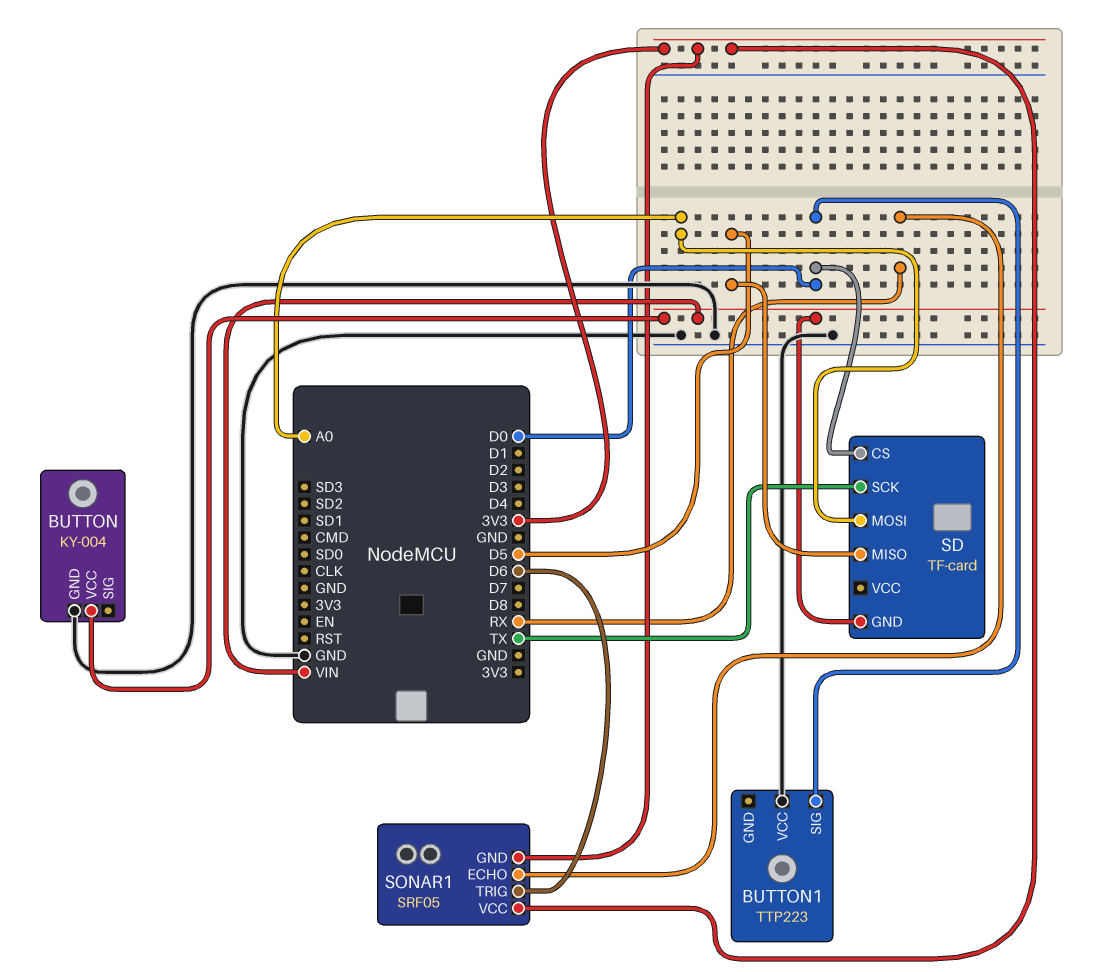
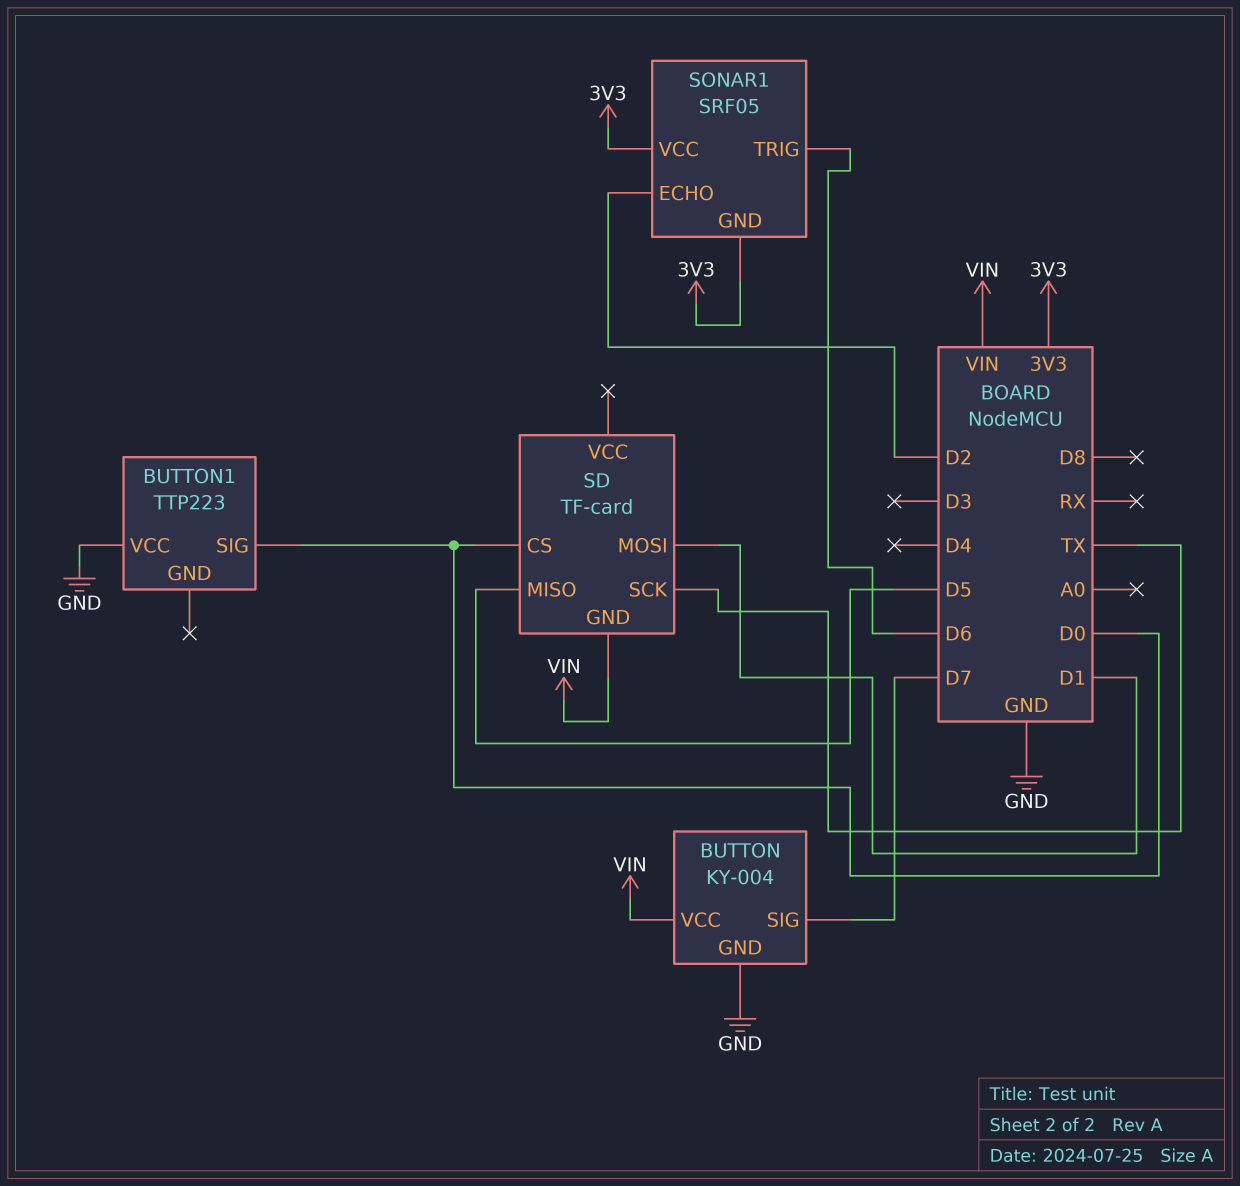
BUTTON pin SIG: none -> D7
SD pin MOSI: A0 -> D1
SONAR1 pin ECHO: RX -> D2

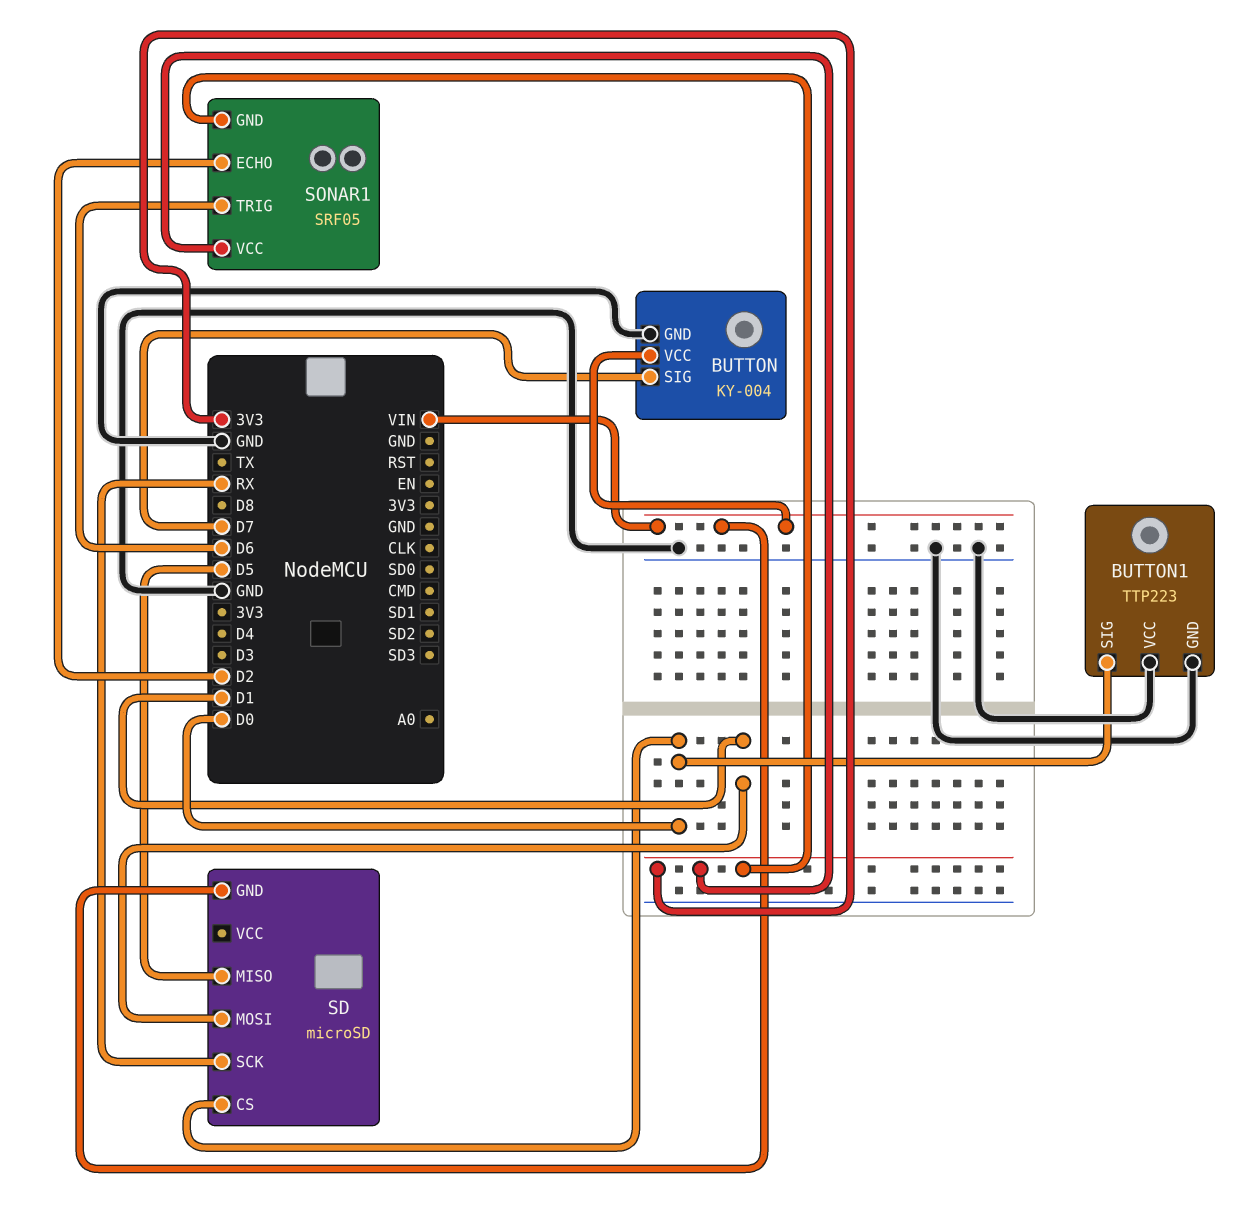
BUTTON1 pin GND: none -> GND
SD: TF-card -> microSD
SD pin SCK: TX -> RX

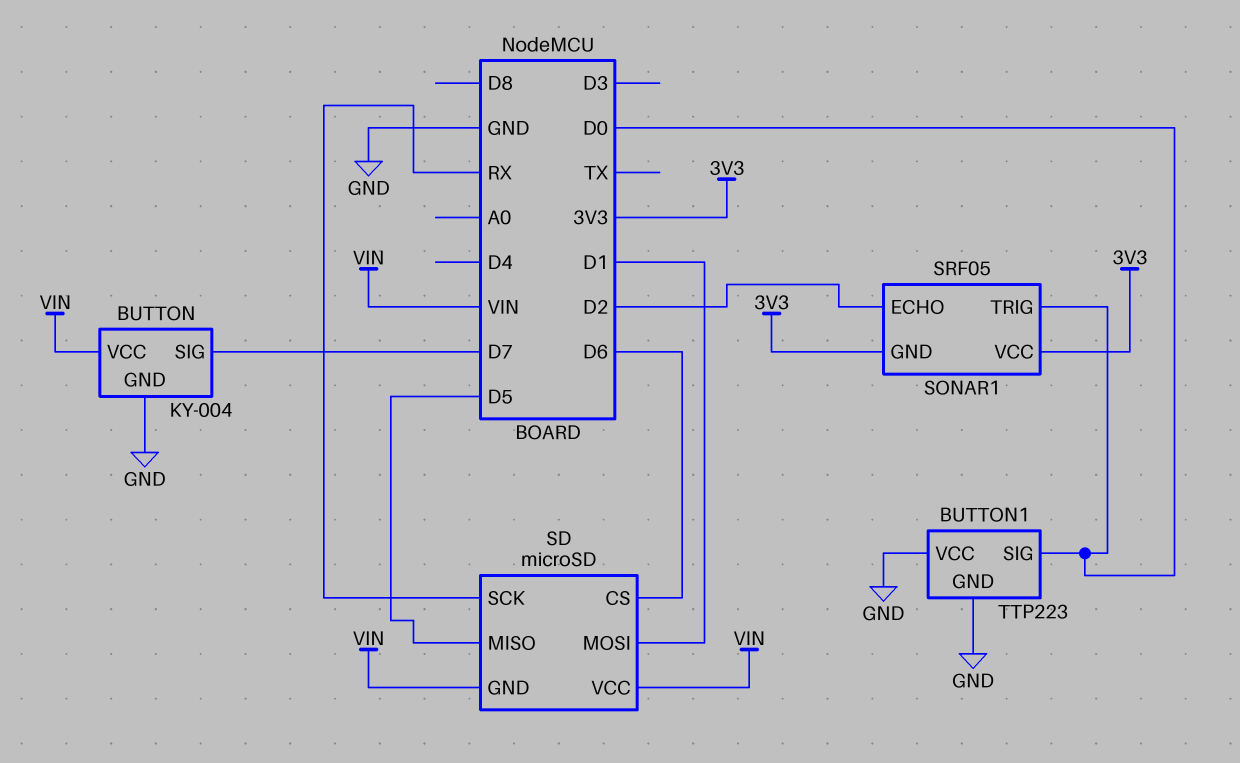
SD pin CS: D0 -> D6
SD pin VCC: none -> VIN
SONAR1 pin TRIG: D6 -> D0

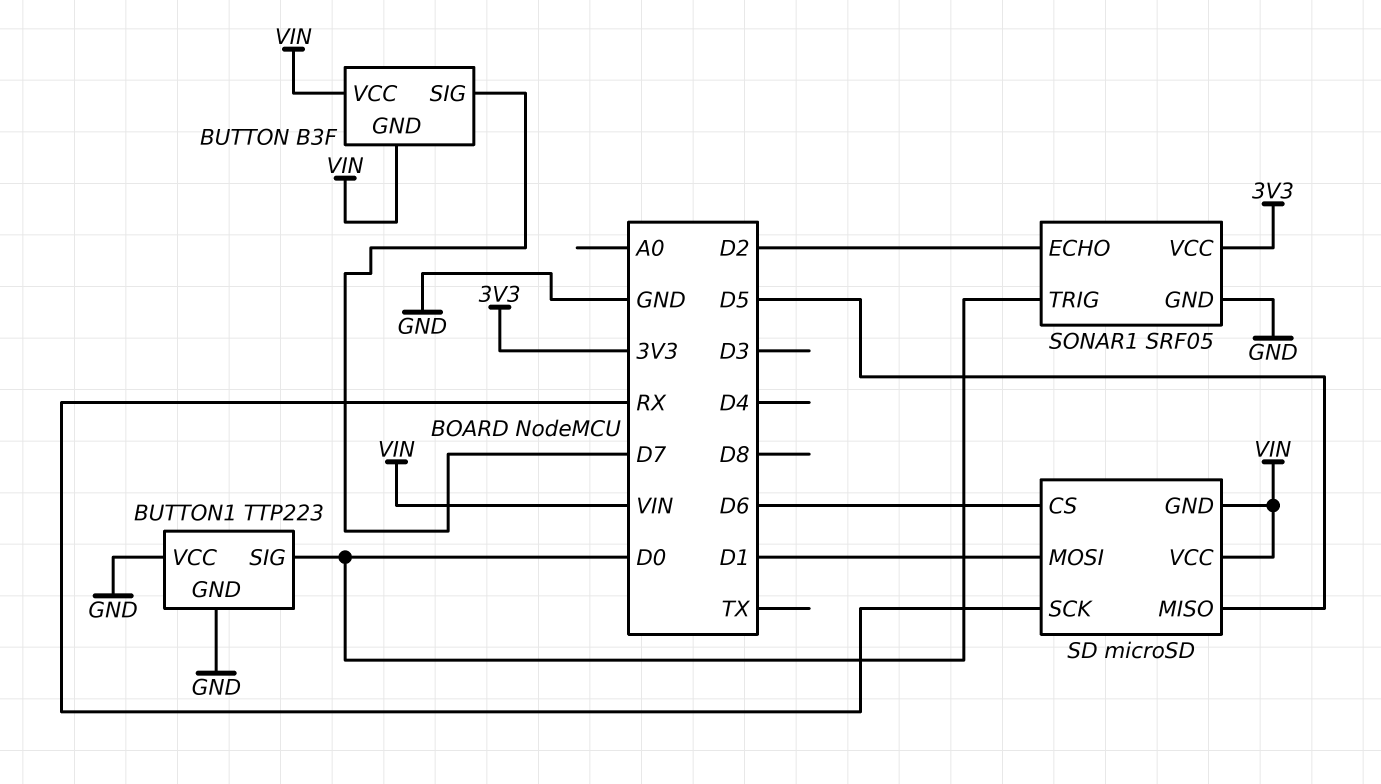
BUTTON: KY-004 -> B3F
BUTTON pin GND: GND -> VIN
SONAR1 pin GND: 3V3 -> GND

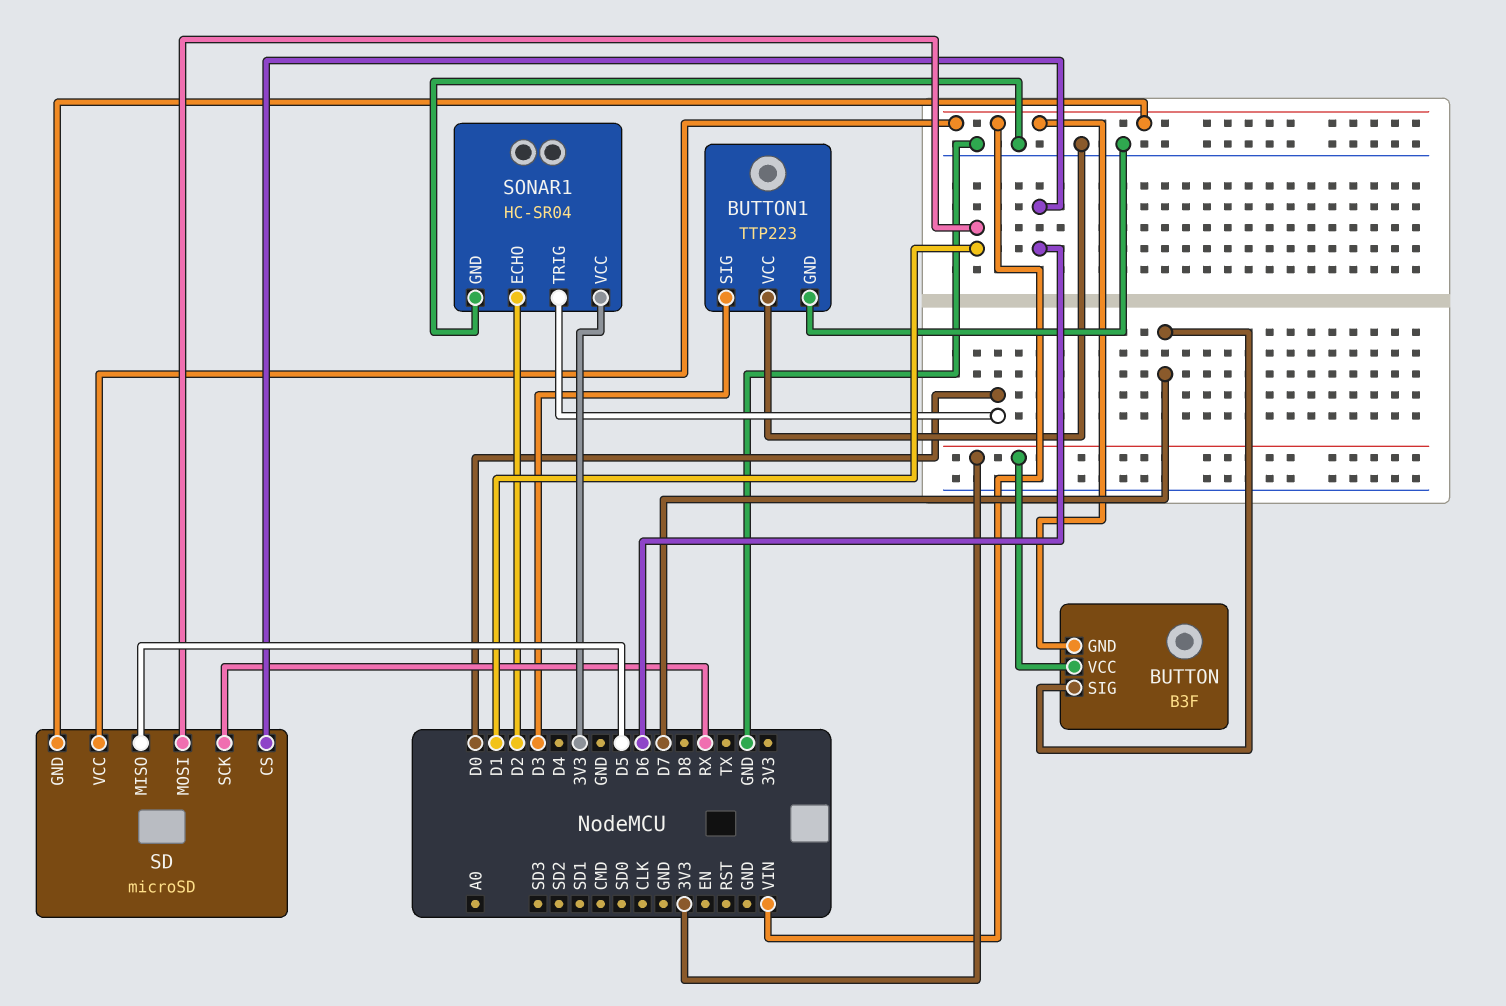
BUTTON pin VCC: VIN -> 3V3
BUTTON1 pin SIG: D0 -> D3
SONAR1: SRF05 -> HC-SR04

